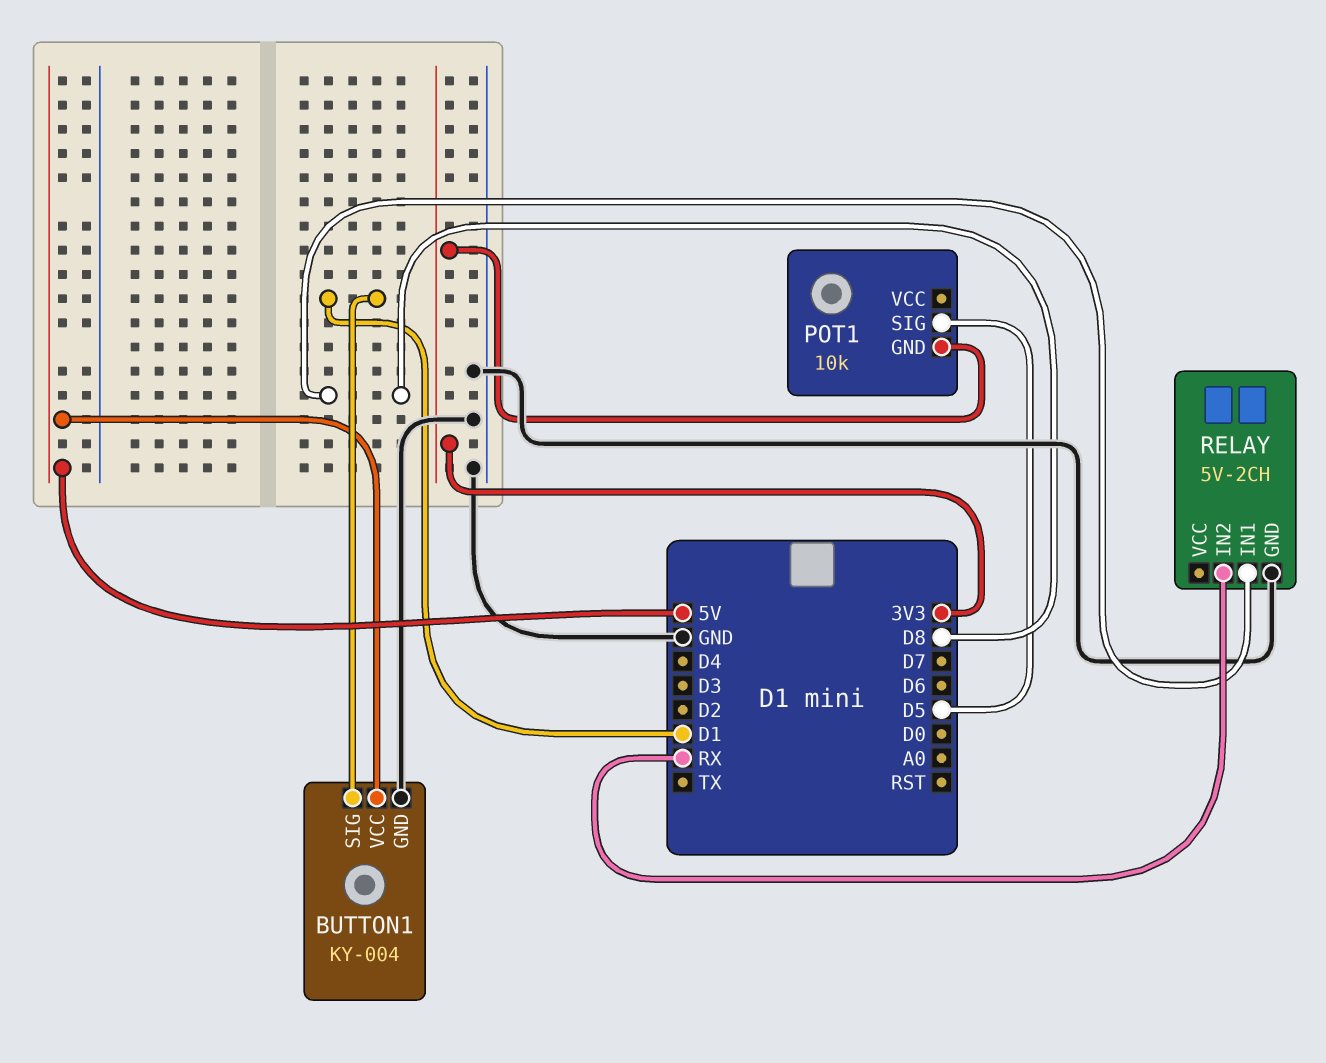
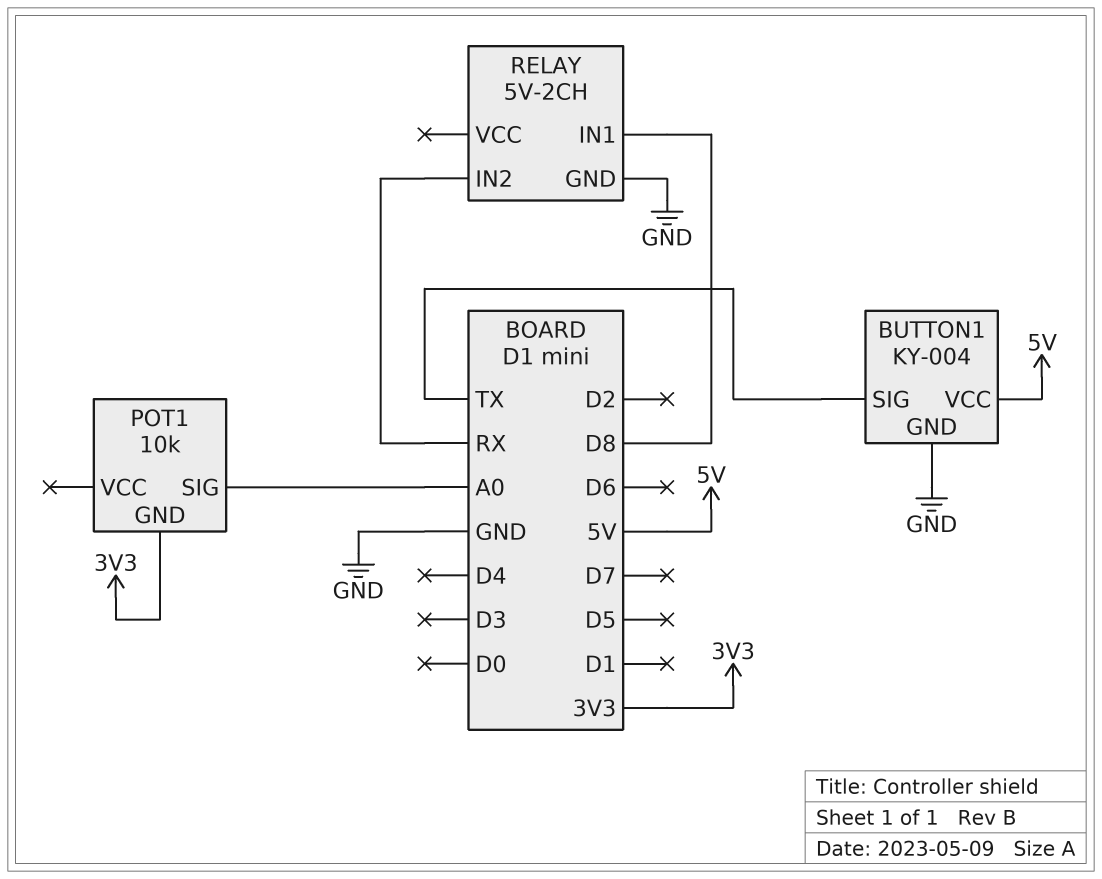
BUTTON1 pin SIG: D1 -> TX
POT1 pin SIG: D5 -> A0

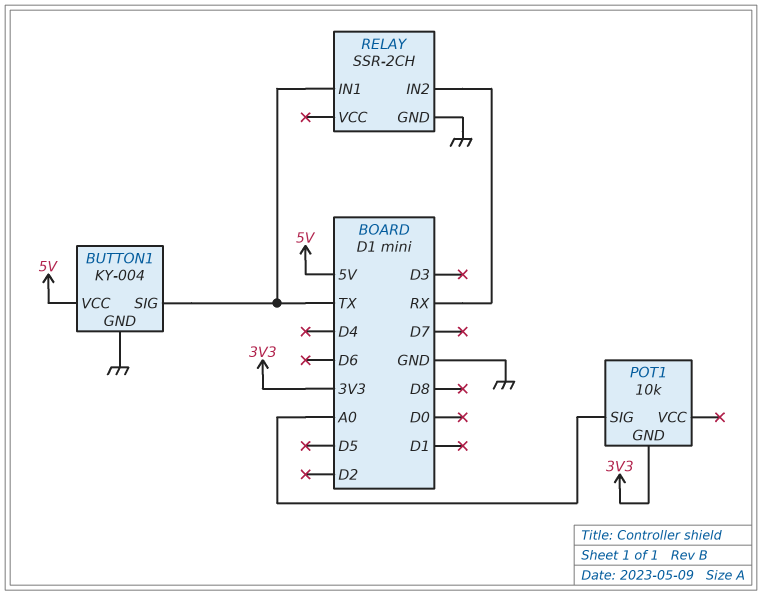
RELAY: 5V-2CH -> SSR-2CH
RELAY pin IN1: D8 -> TX

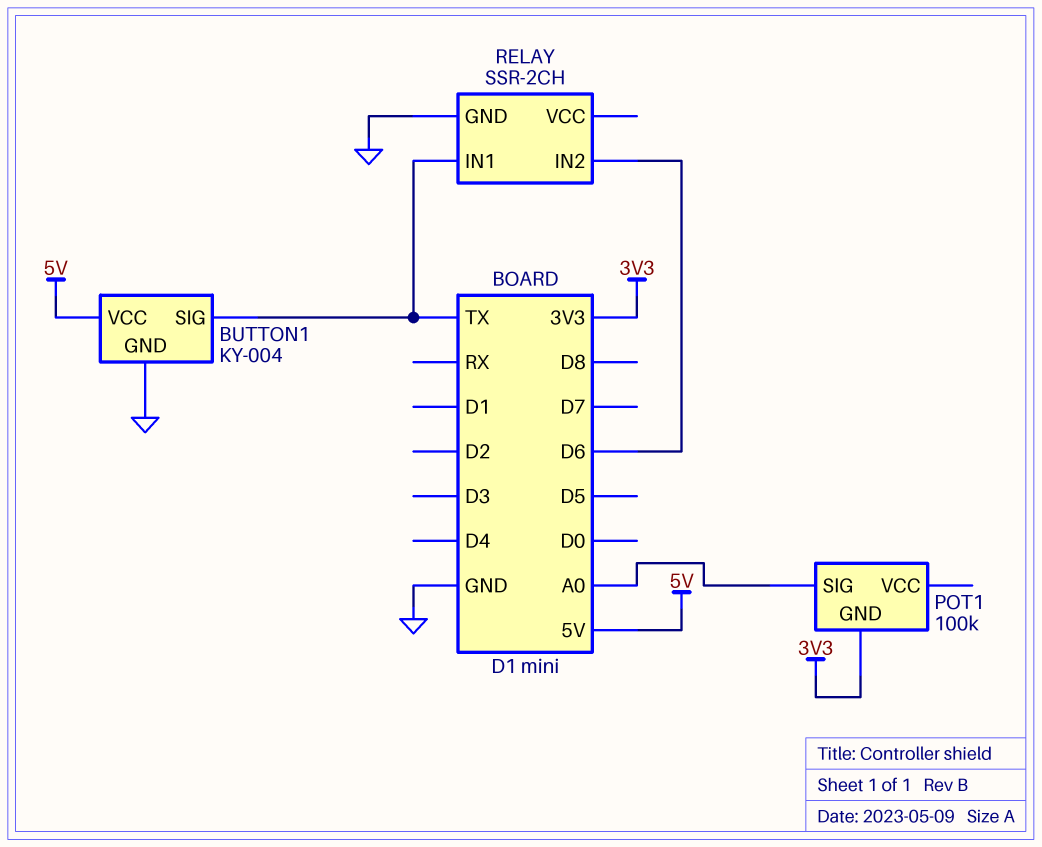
POT1: 10k -> 100k
RELAY pin IN2: RX -> D6

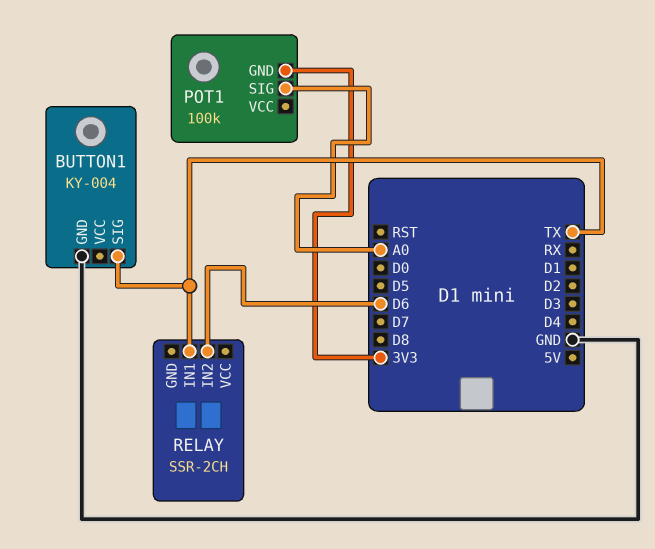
BUTTON1 pin VCC: 5V -> none
RELAY pin GND: GND -> none

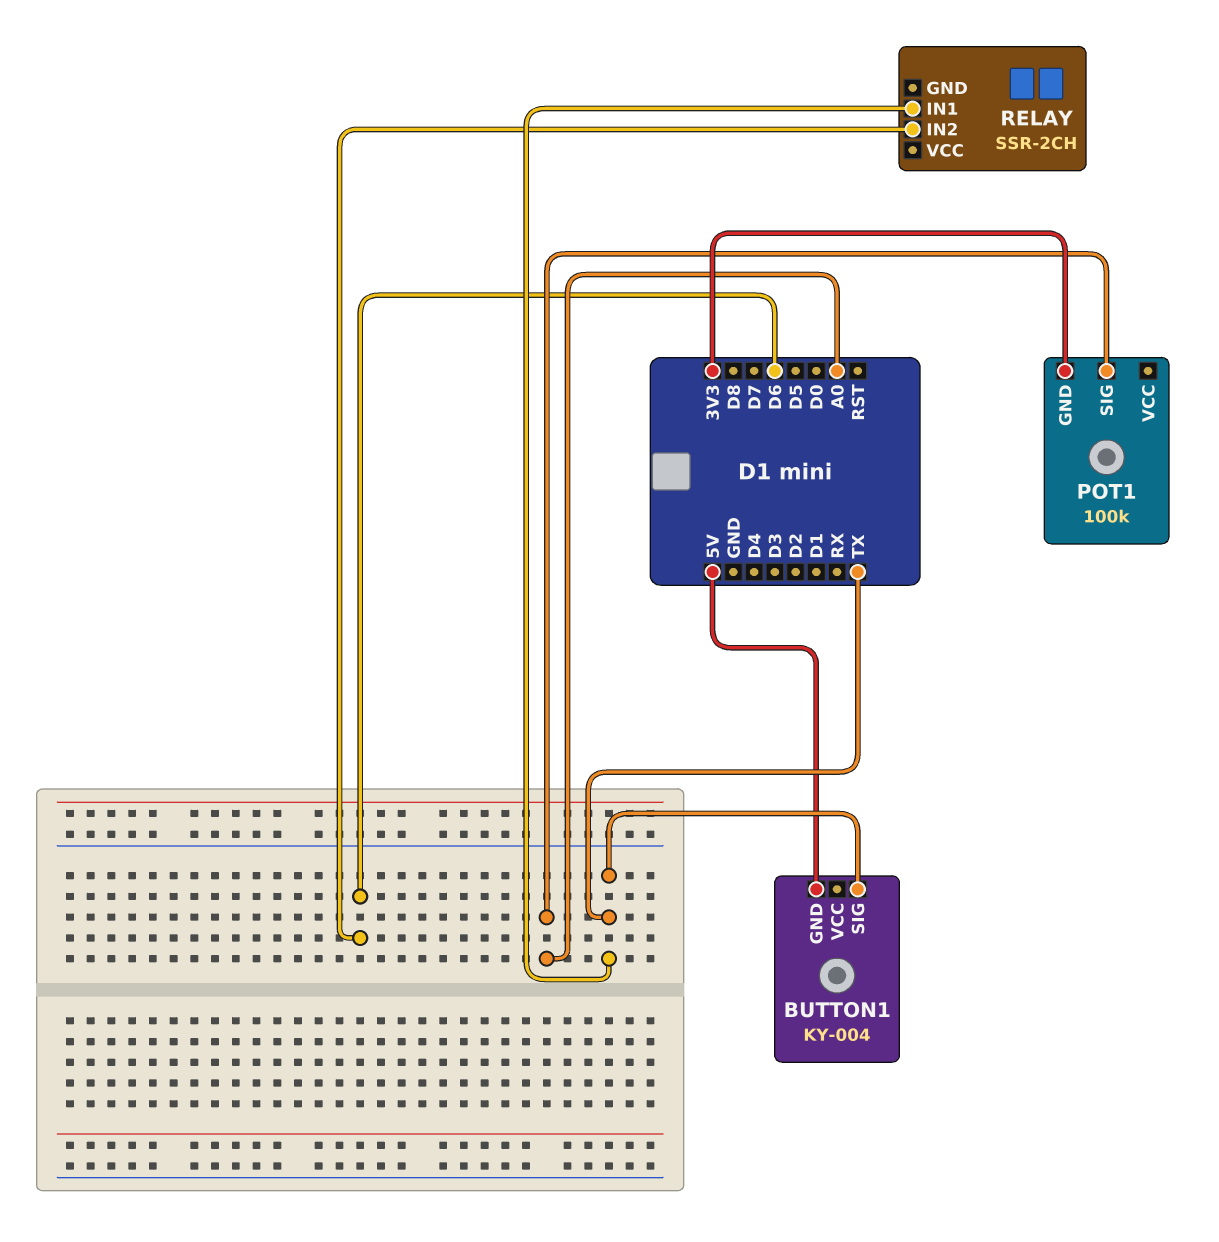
BUTTON1 pin GND: GND -> 5V

